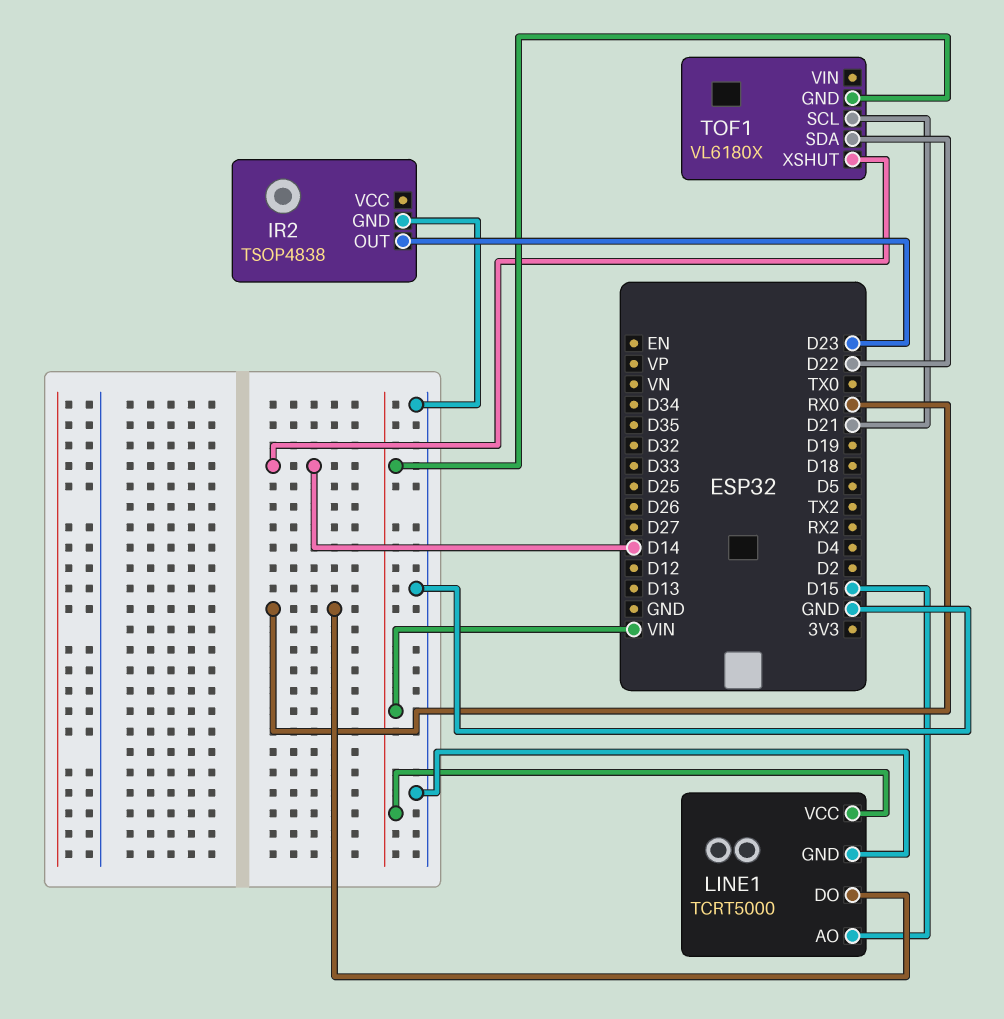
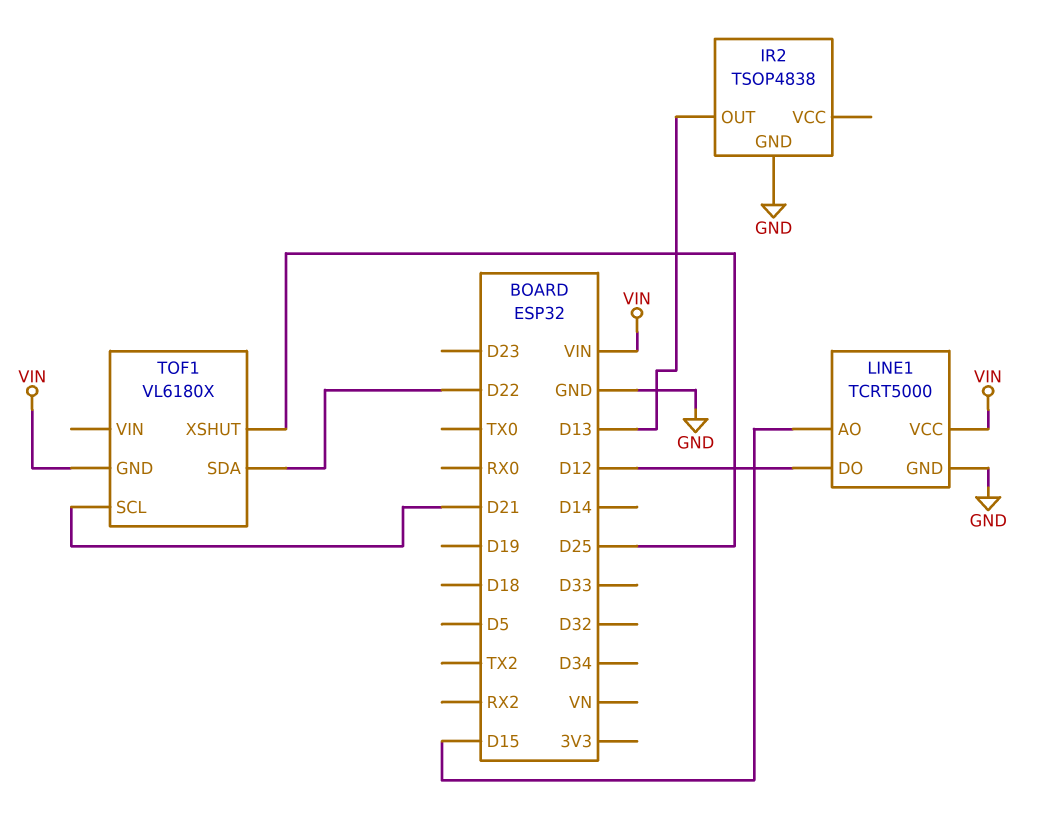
IR2 pin OUT: D23 -> D13
LINE1 pin DO: RX0 -> D12
TOF1 pin XSHUT: D14 -> D25

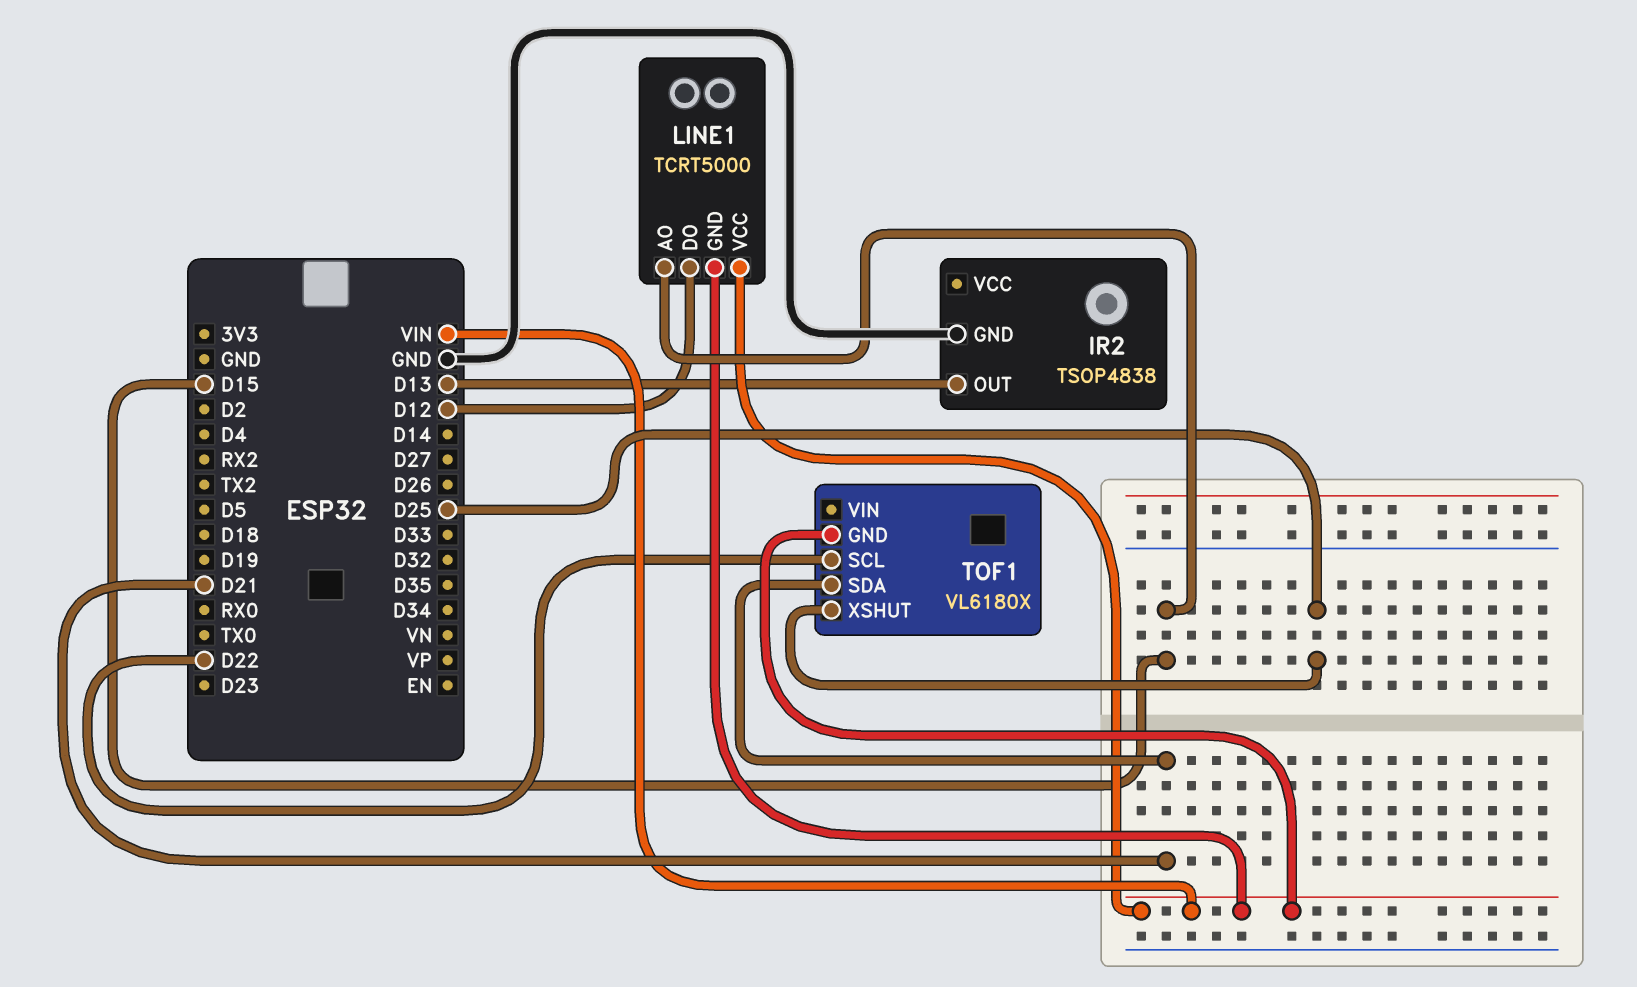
LINE1 pin GND: GND -> VIN
TOF1 pin SCL: D21 -> D22
TOF1 pin SDA: D22 -> D21

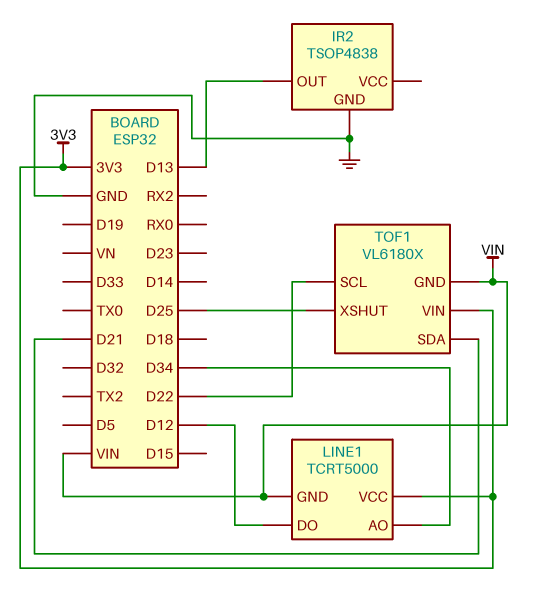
LINE1 pin AO: D15 -> D34
LINE1 pin VCC: VIN -> 3V3
TOF1 pin VIN: none -> 3V3

